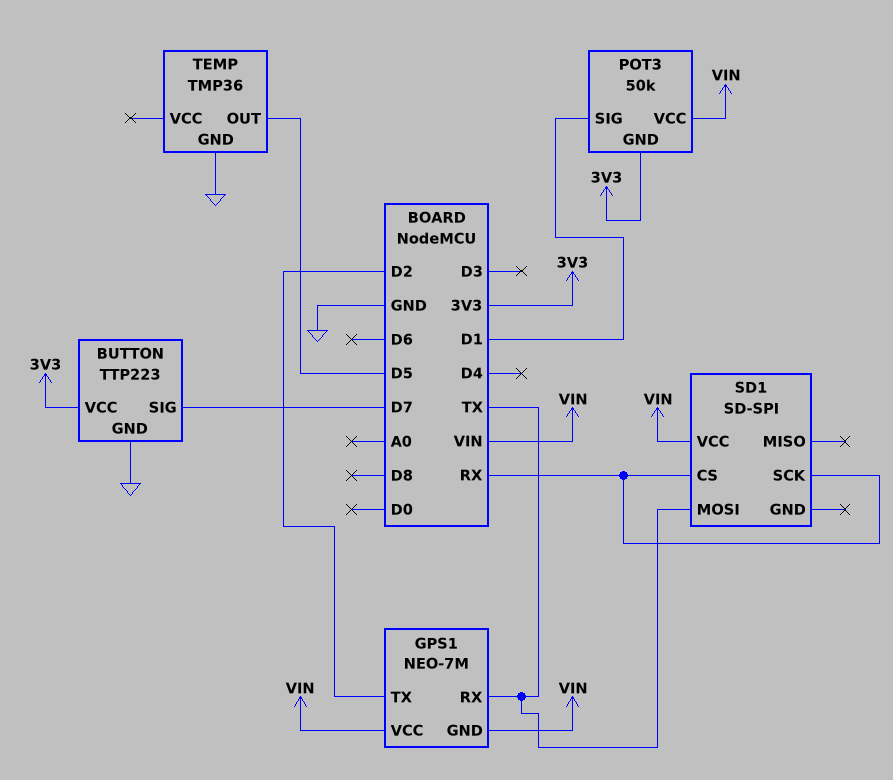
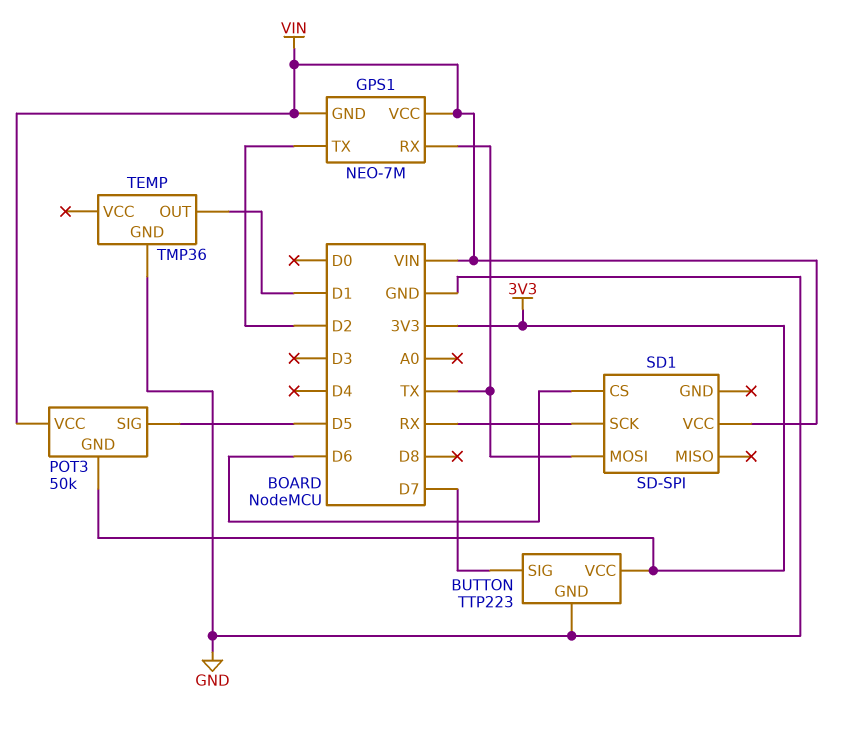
POT3 pin SIG: D1 -> D5
SD1 pin CS: RX -> D6
TEMP pin OUT: D5 -> D1

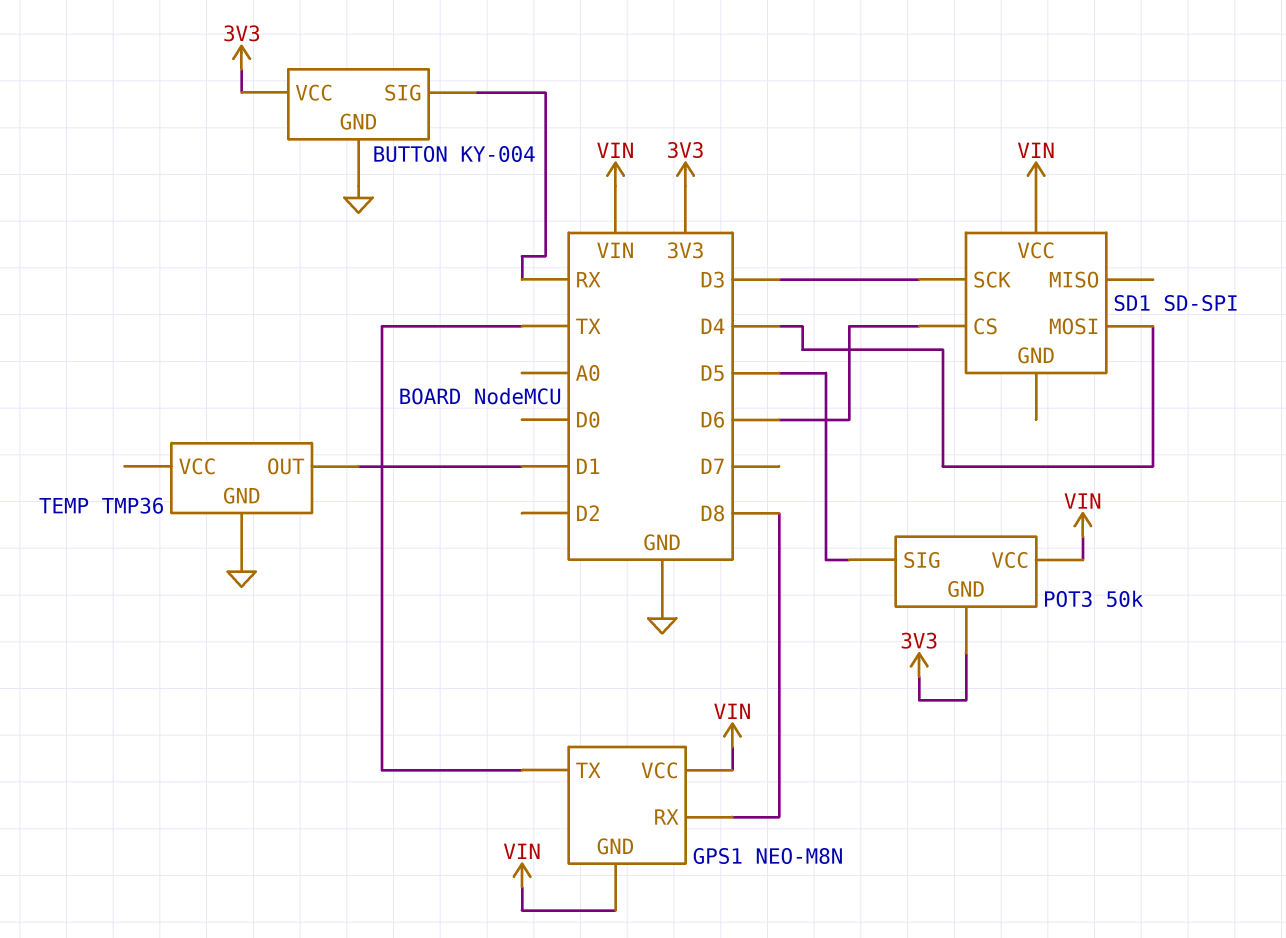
BUTTON: TTP223 -> KY-004
BUTTON pin SIG: D7 -> RX
GPS1: NEO-7M -> NEO-M8N
GPS1 pin RX: TX -> D8
GPS1 pin TX: D2 -> TX
SD1 pin MOSI: TX -> D4
SD1 pin SCK: RX -> D3

